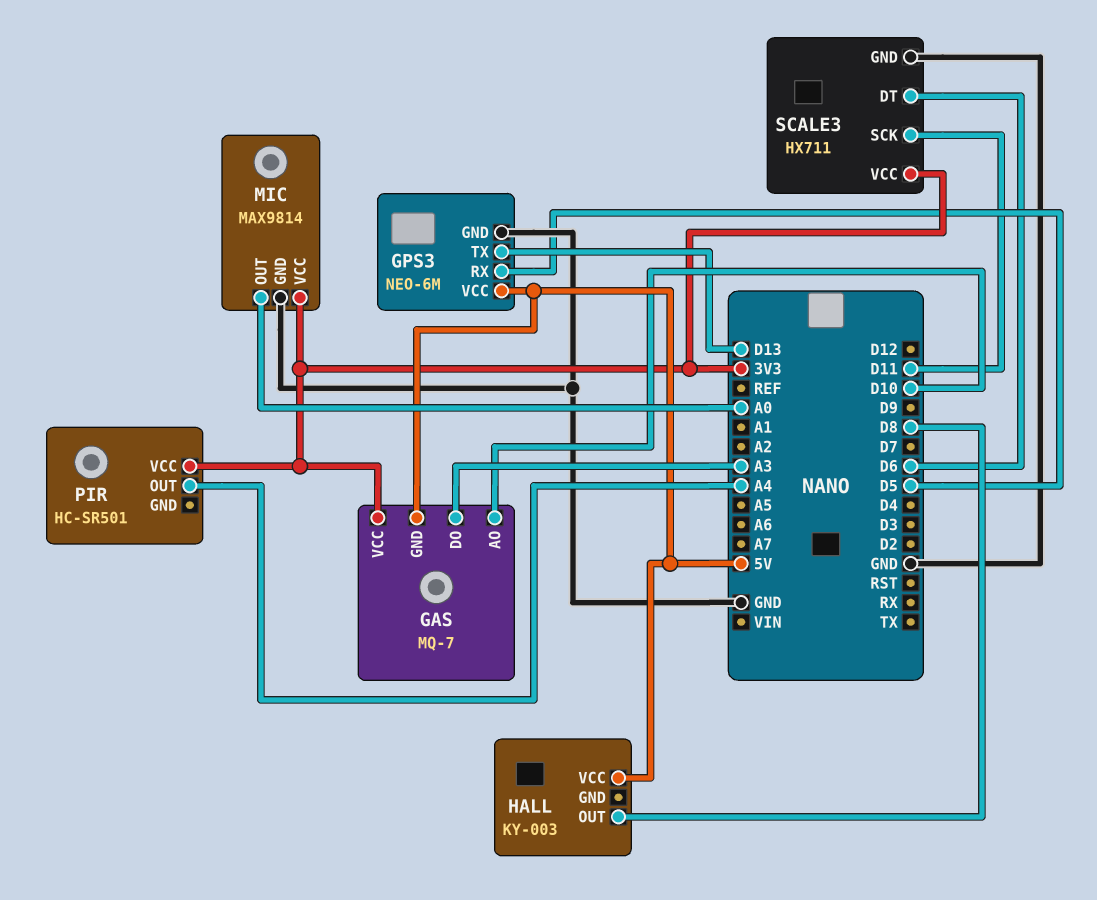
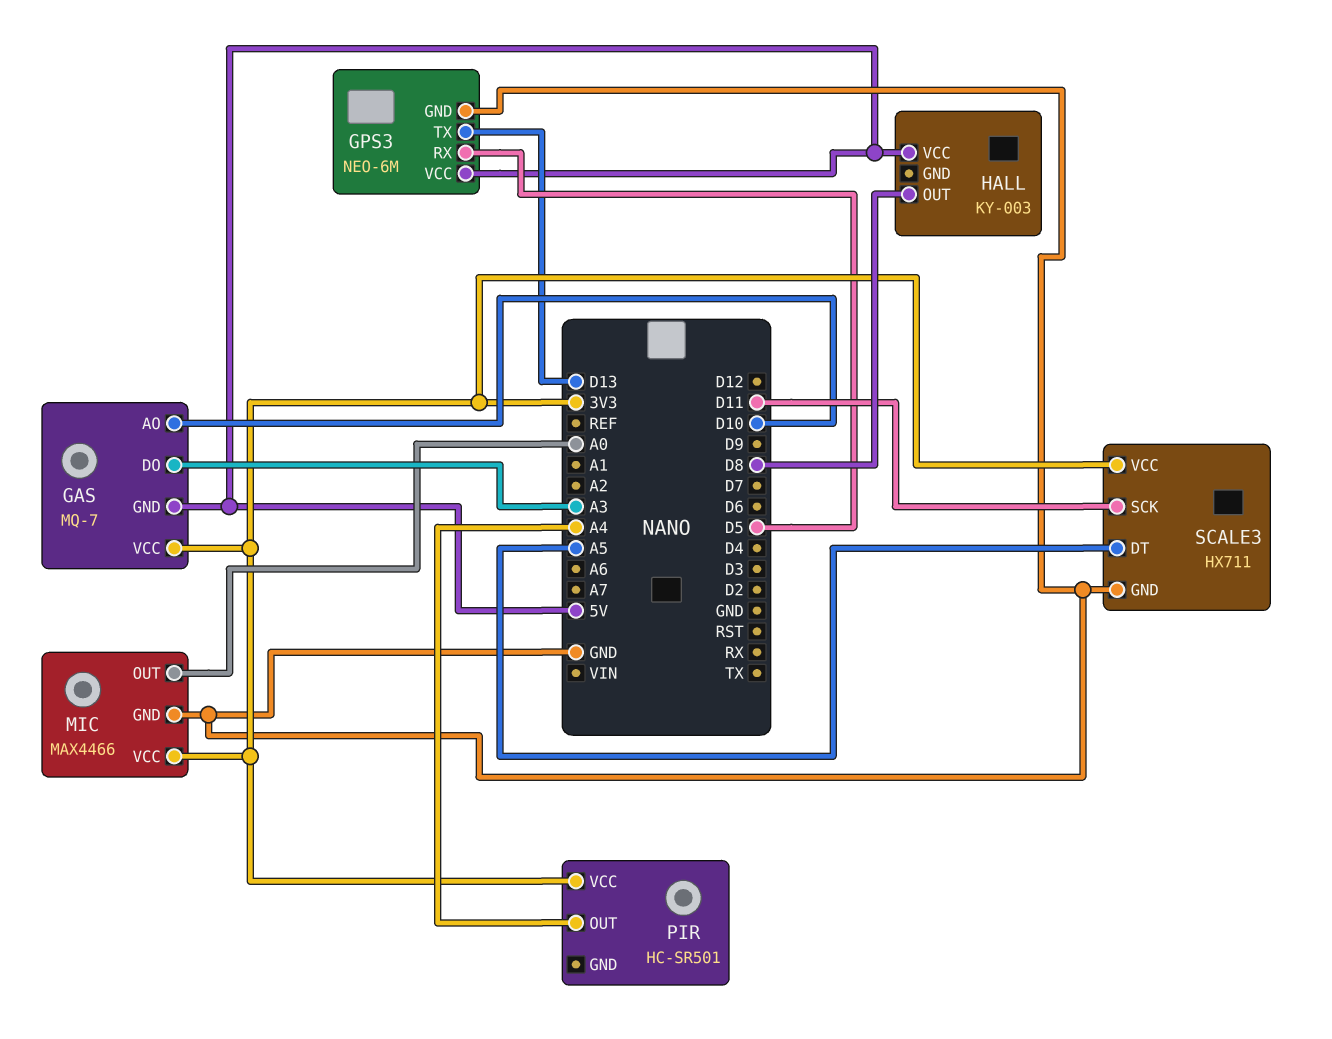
MIC: MAX9814 -> MAX4466
SCALE3 pin DT: D6 -> A5

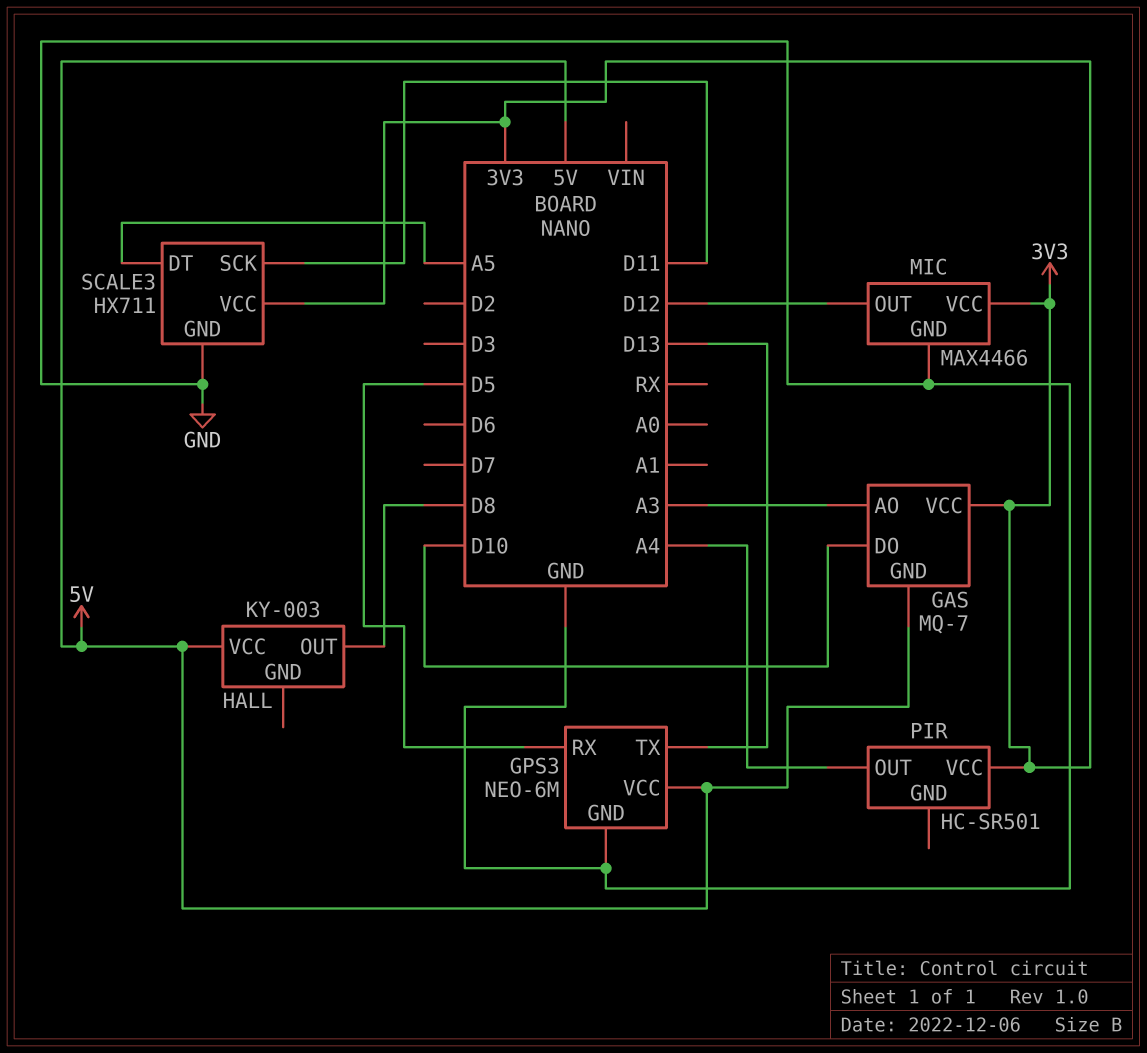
GAS pin AO: D10 -> A3
GAS pin DO: A3 -> D10
MIC pin OUT: A0 -> D12

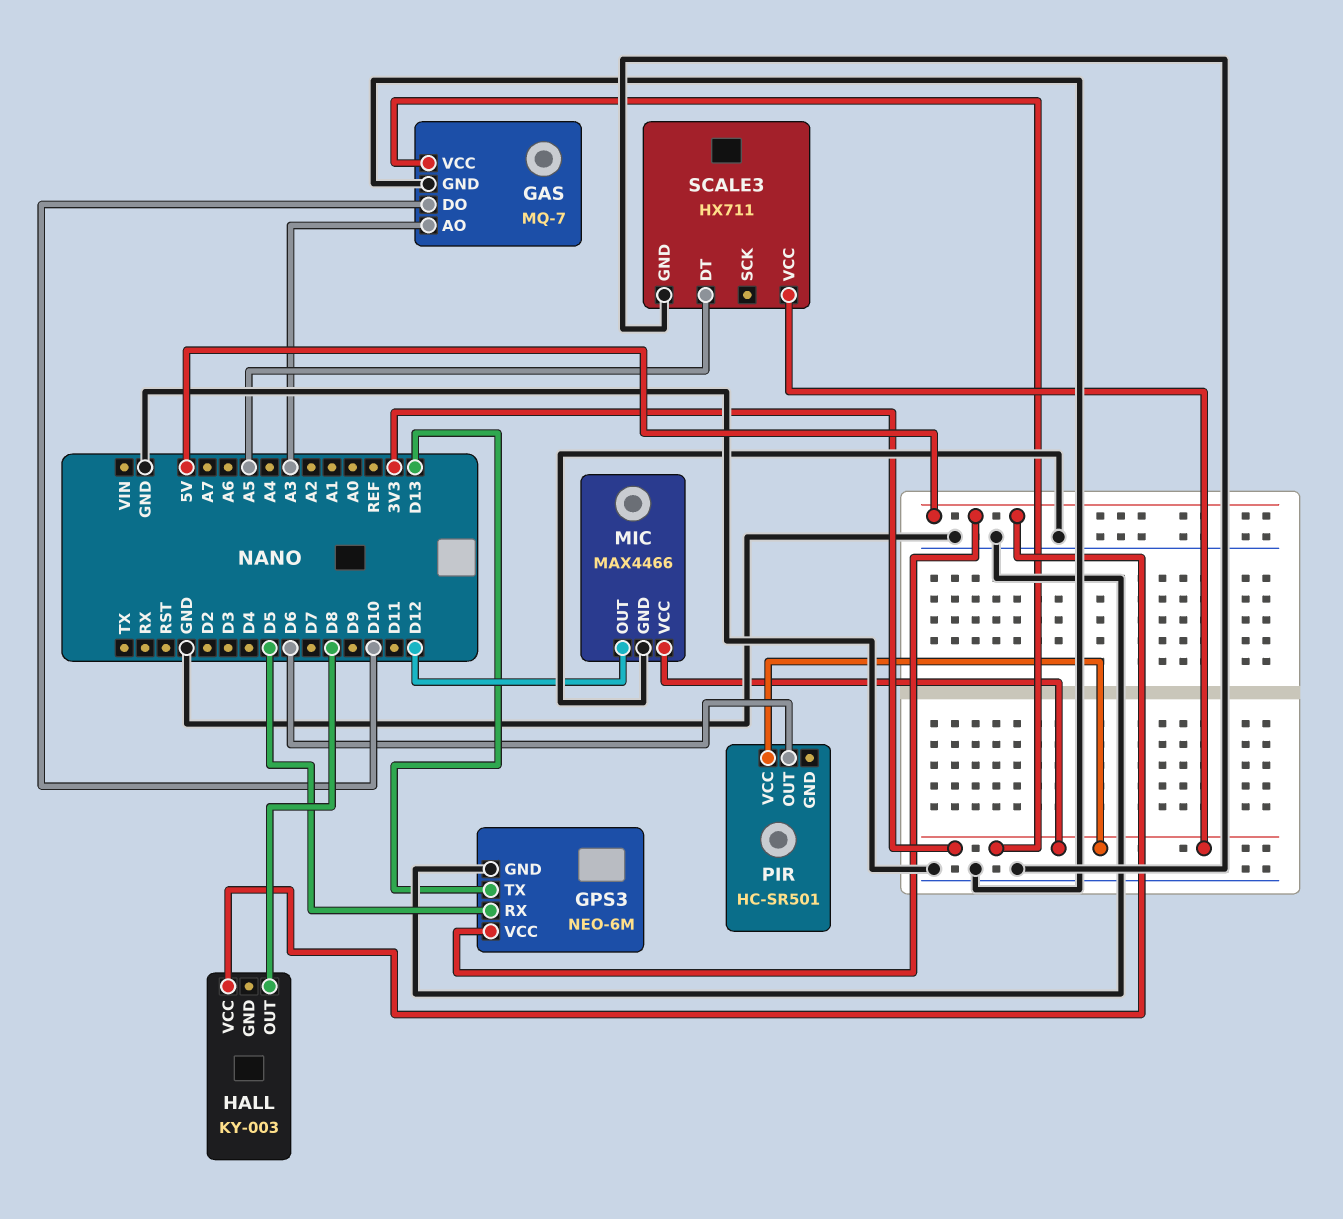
GAS pin GND: 5V -> GND
PIR pin OUT: A4 -> D6
SCALE3 pin SCK: D11 -> none

